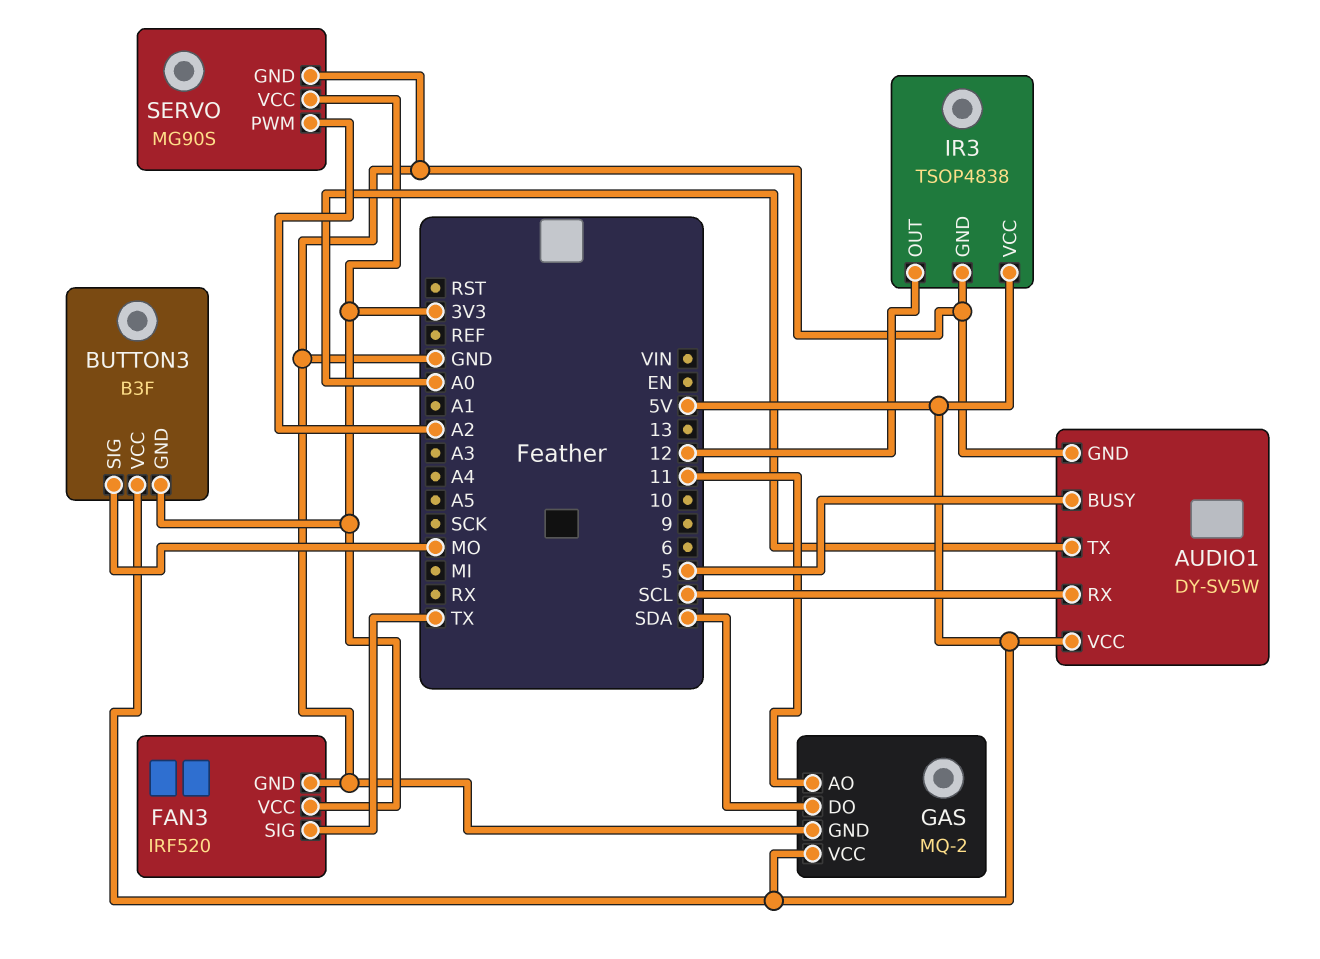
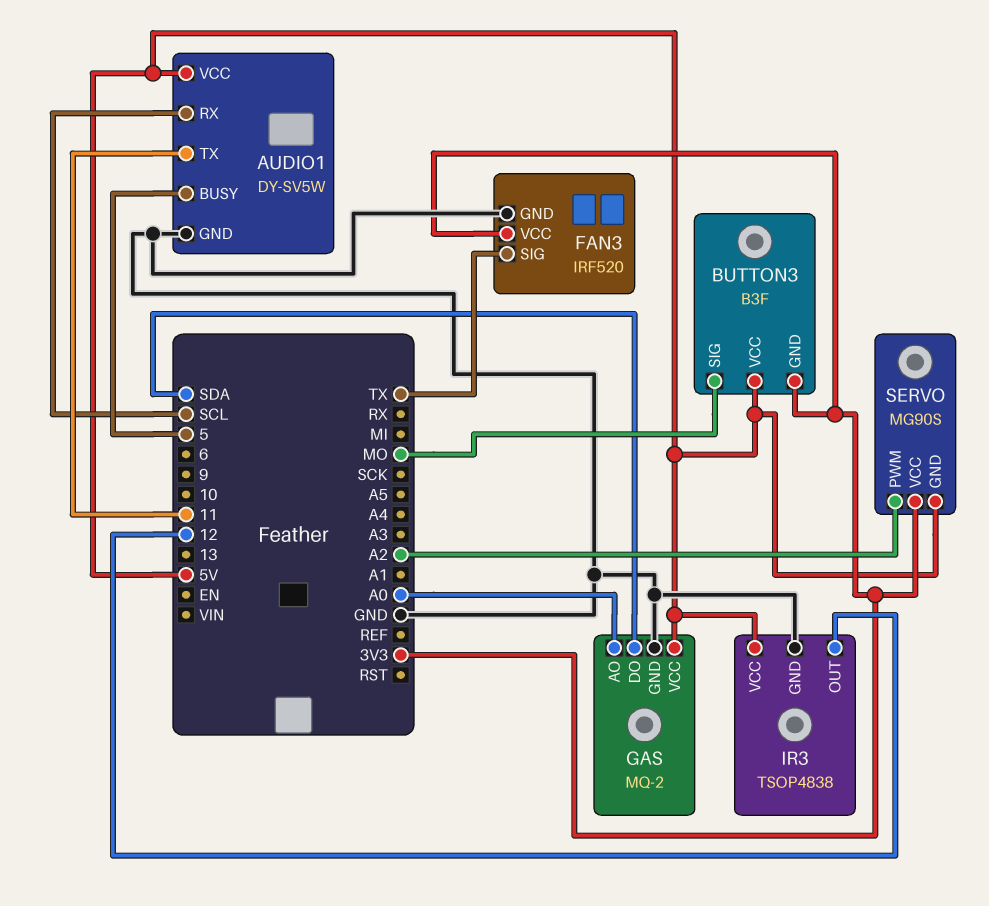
AUDIO1 pin TX: A0 -> 11
GAS pin AO: 11 -> A0
SERVO pin GND: GND -> 5V

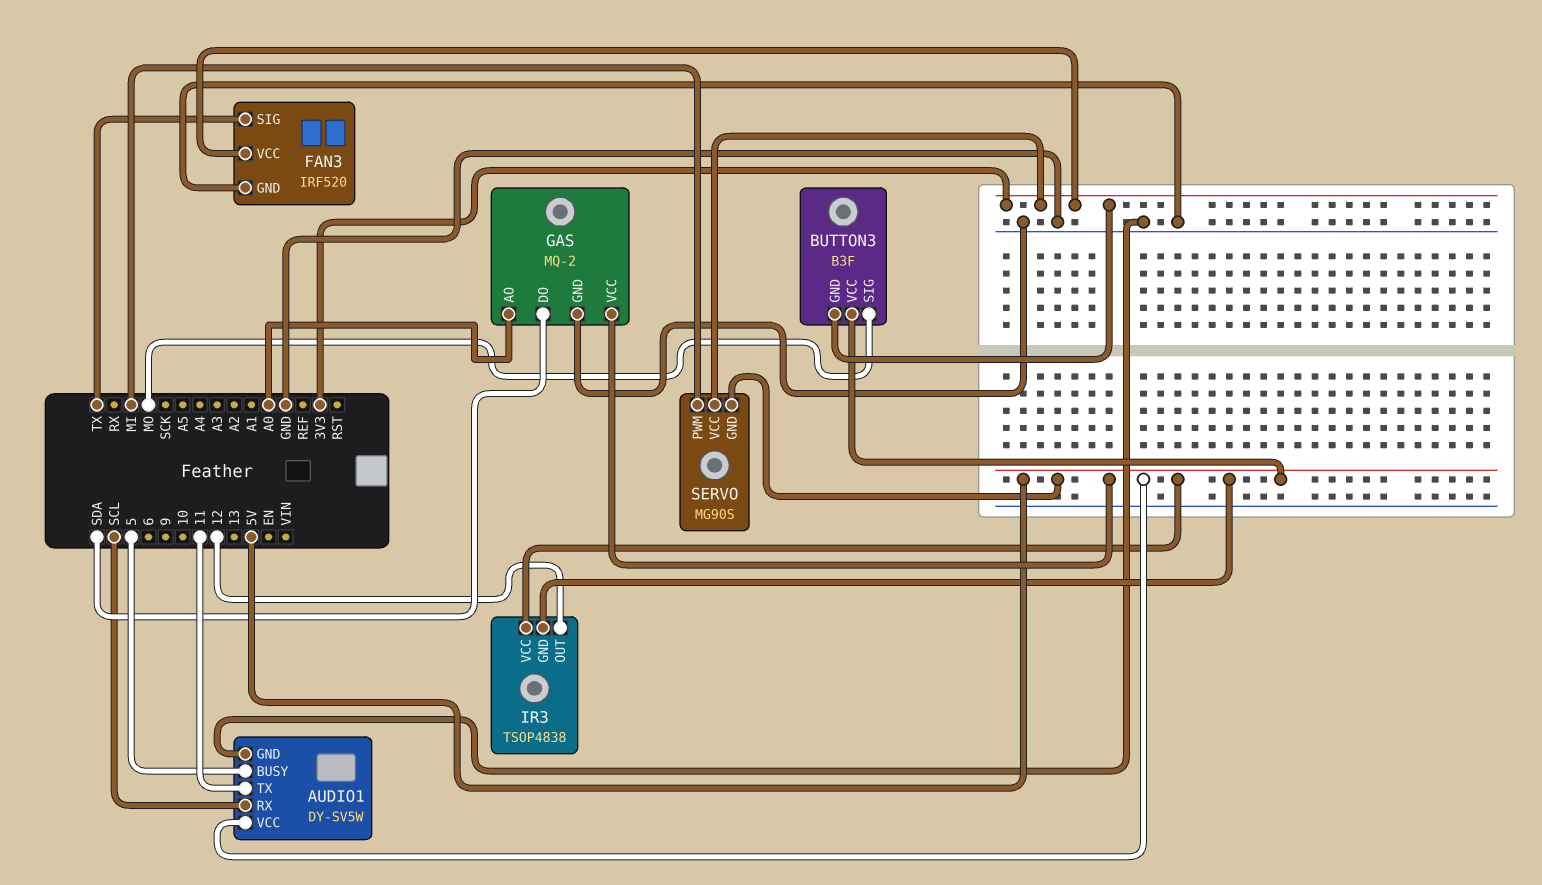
IR3 pin GND: GND -> 5V
SERVO pin PWM: A2 -> MI

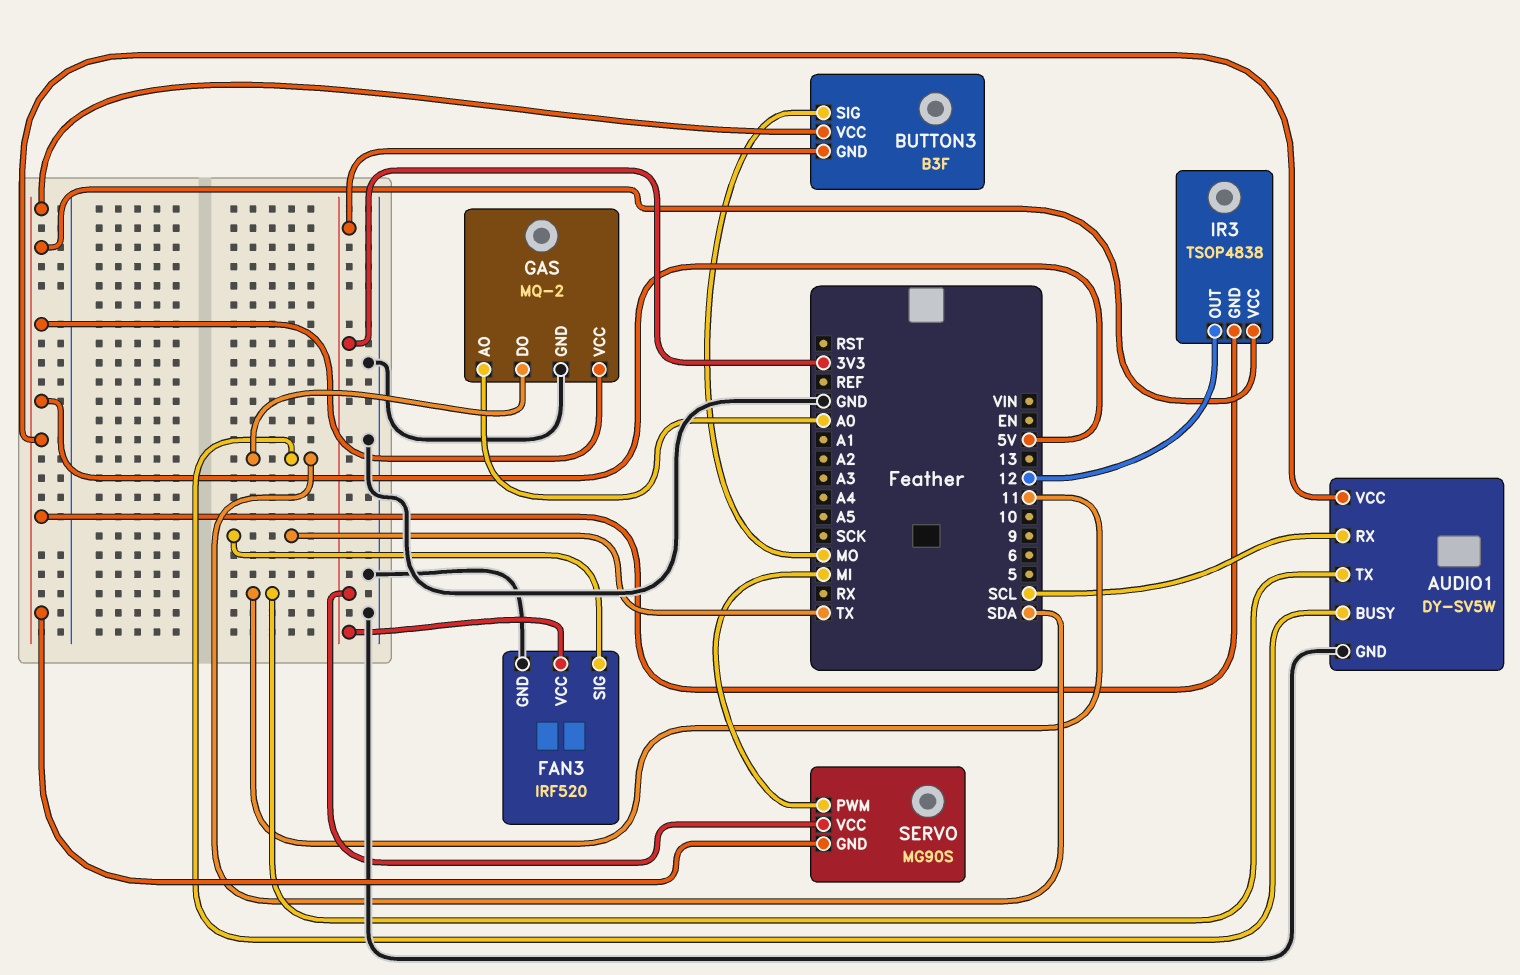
AUDIO1 pin BUSY: 5 -> SDA

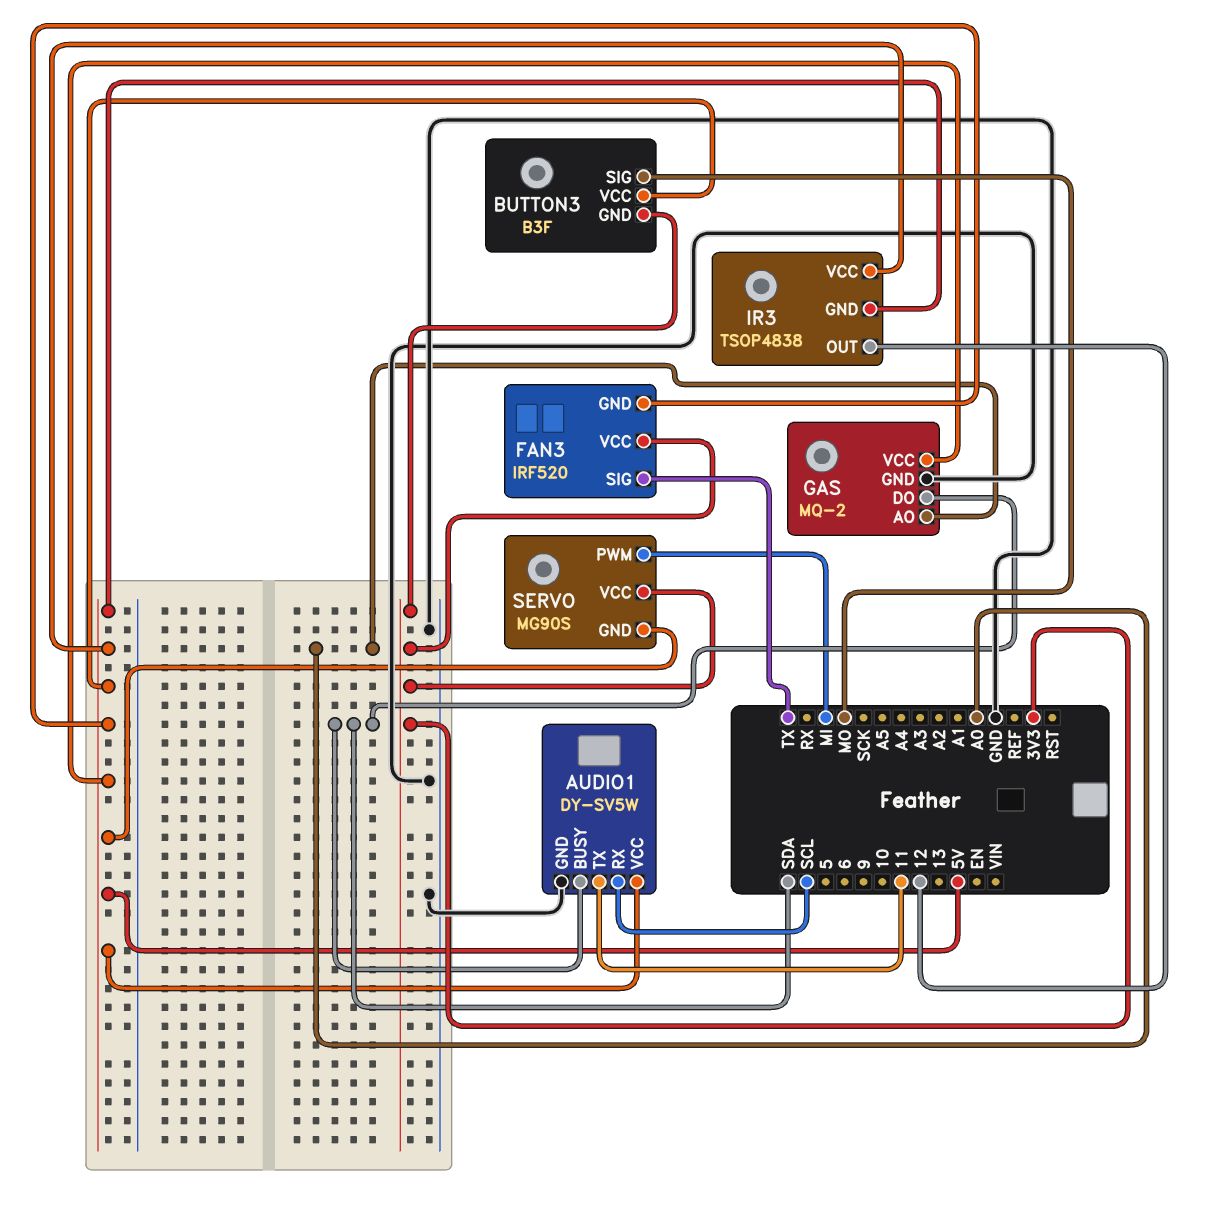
FAN3 pin GND: GND -> 5V

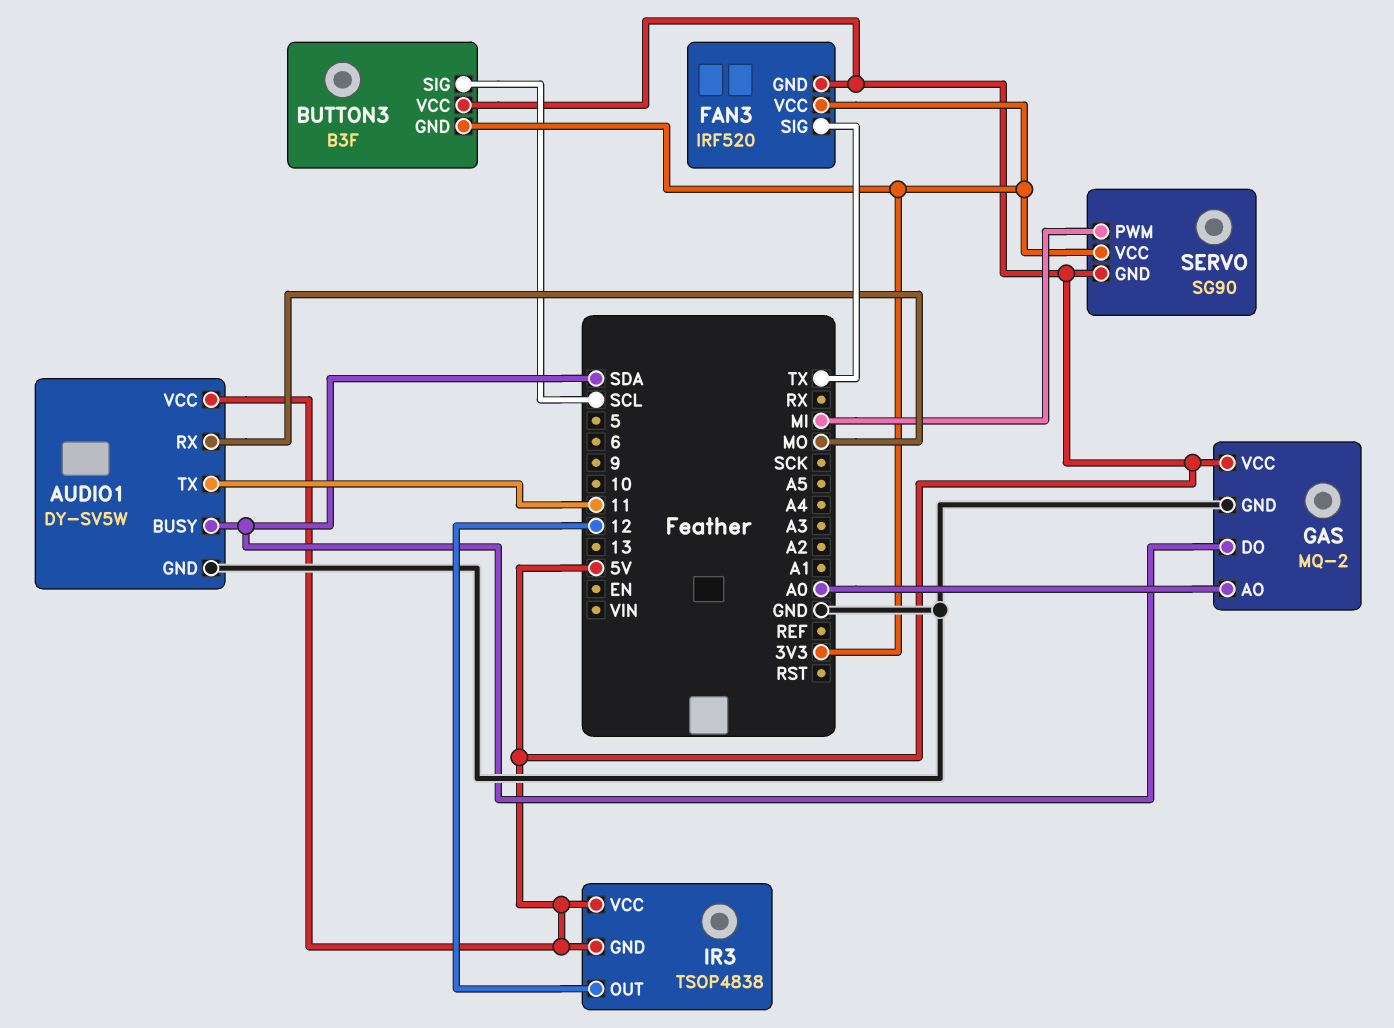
AUDIO1 pin RX: SCL -> MO
BUTTON3 pin SIG: MO -> SCL
SERVO: MG90S -> SG90

